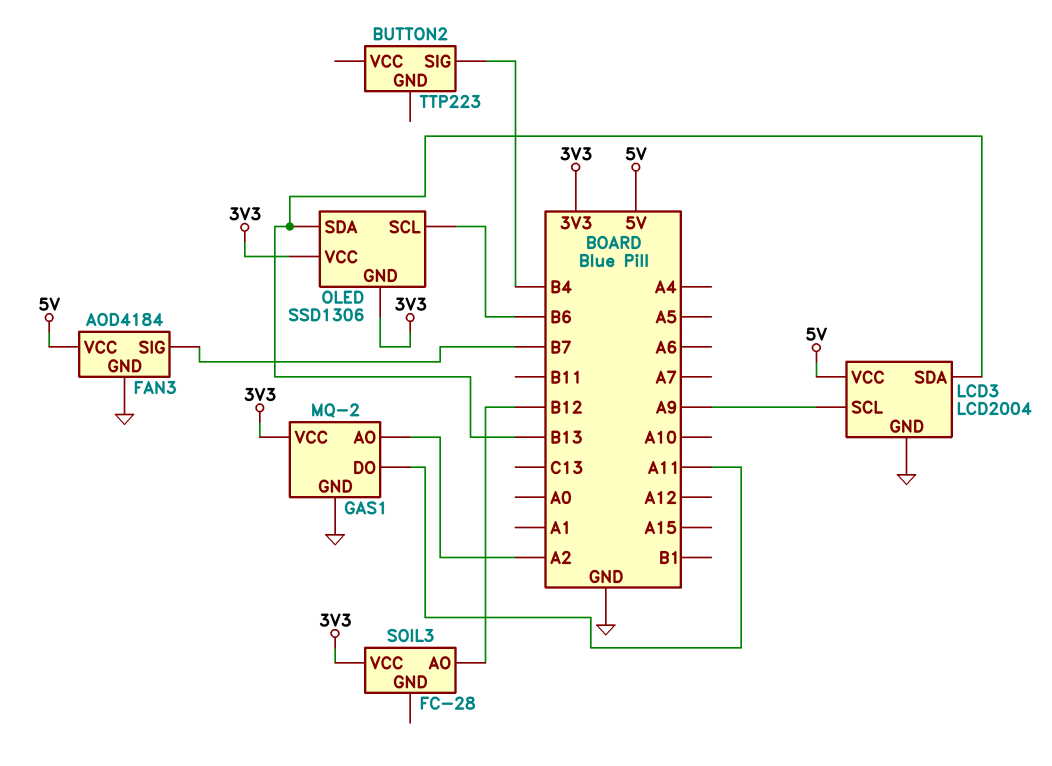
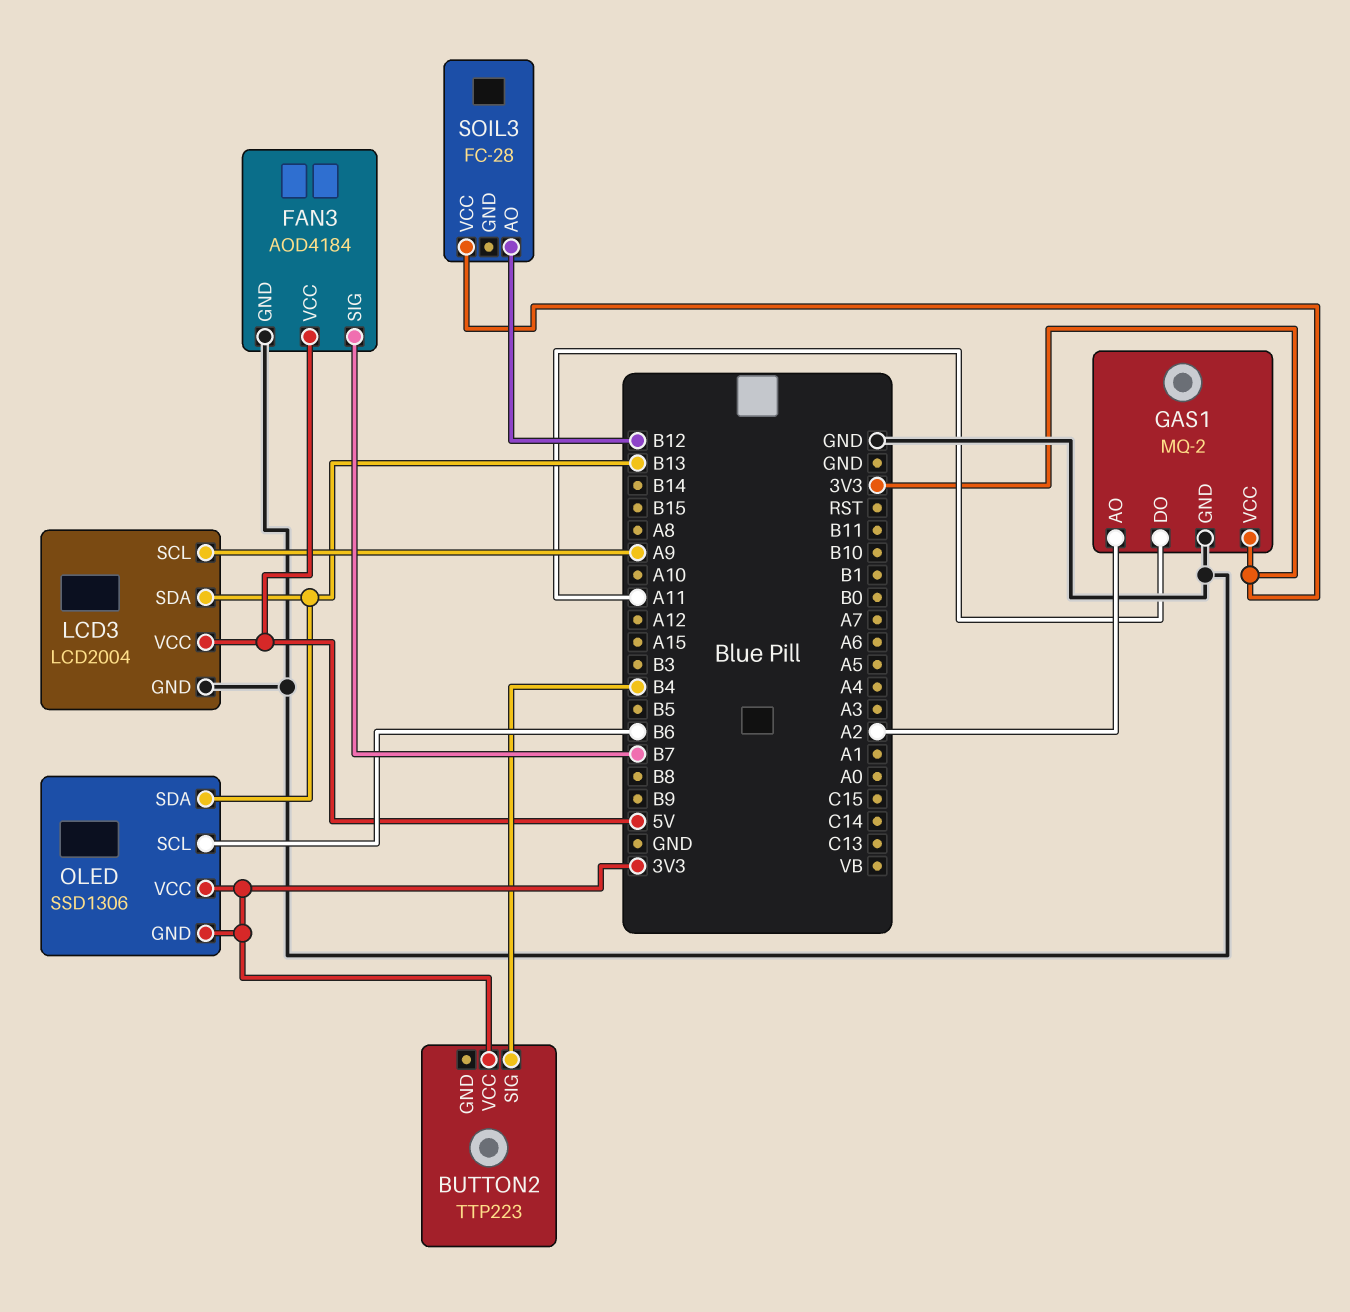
BUTTON2 pin VCC: none -> 3V3

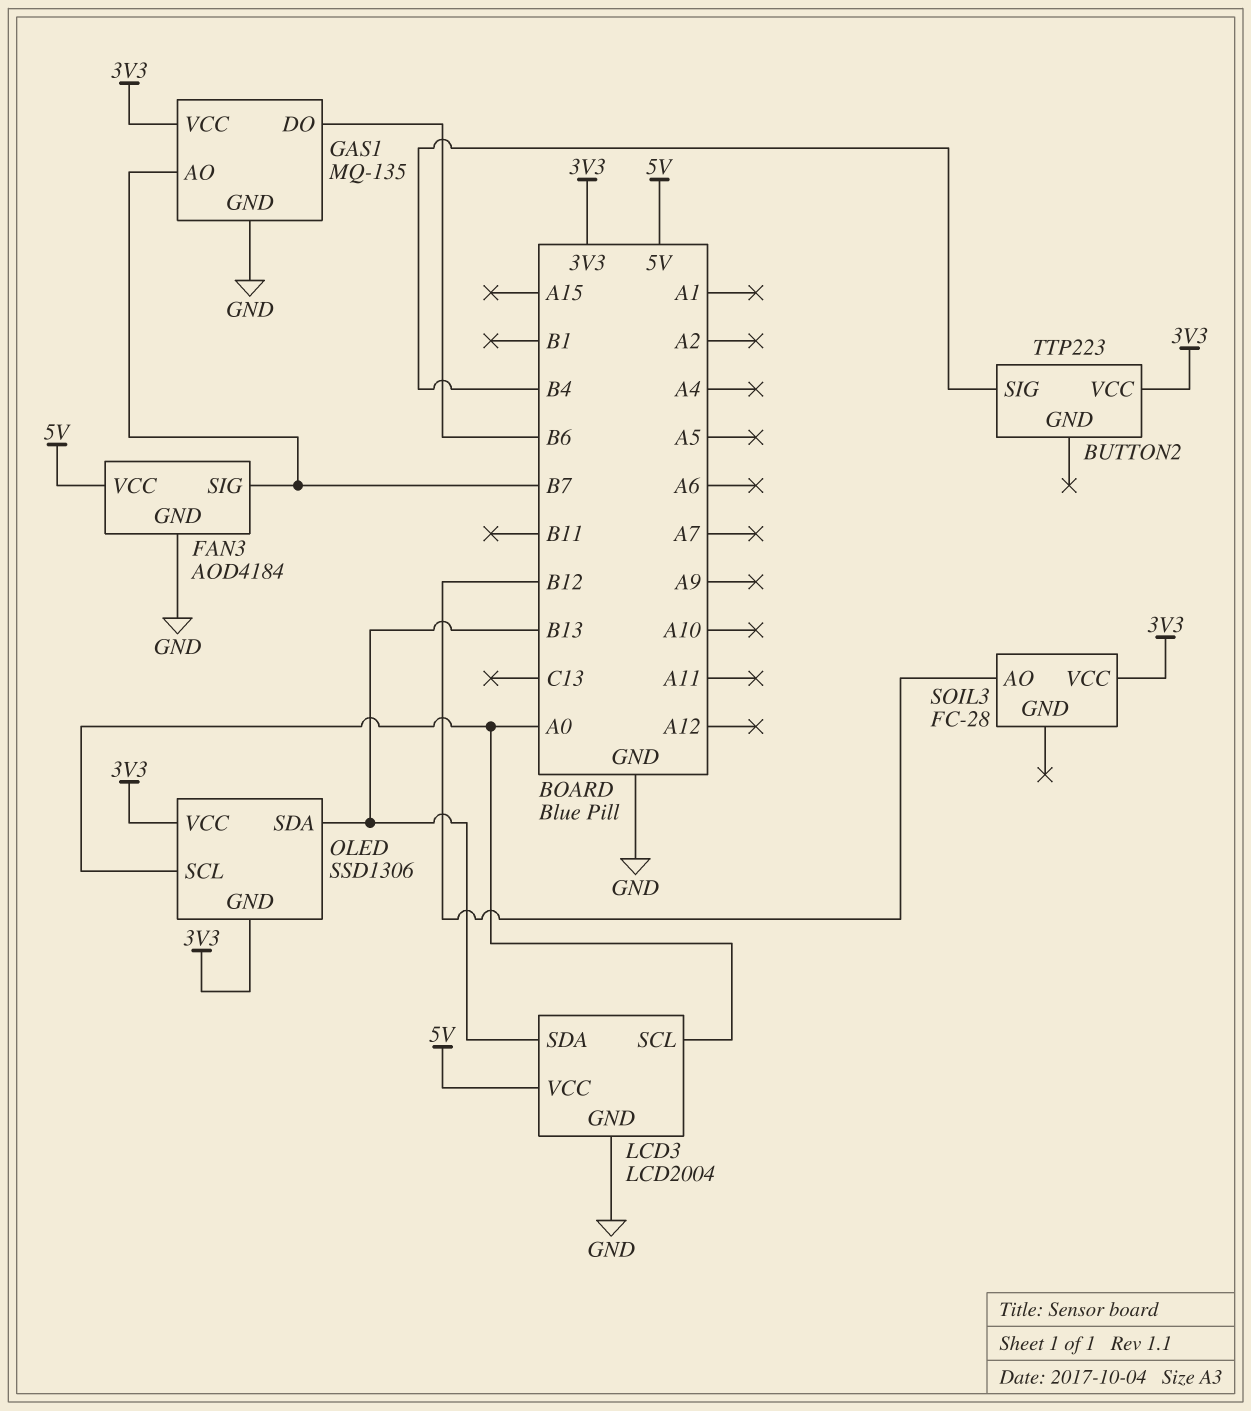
GAS1: MQ-2 -> MQ-135
GAS1 pin AO: A2 -> B7
GAS1 pin DO: A11 -> B6
LCD3 pin SCL: A9 -> A0
OLED pin SCL: B6 -> A0

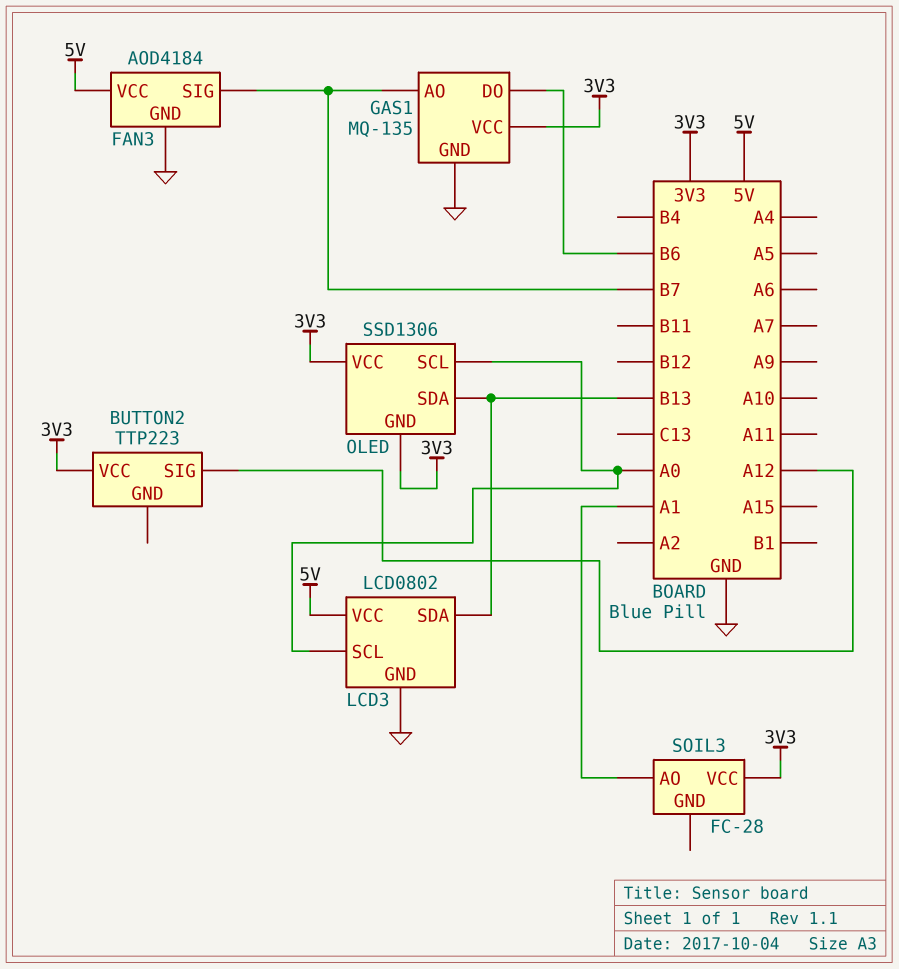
BUTTON2 pin SIG: B4 -> A12
LCD3: LCD2004 -> LCD0802
SOIL3 pin AO: B12 -> A1

